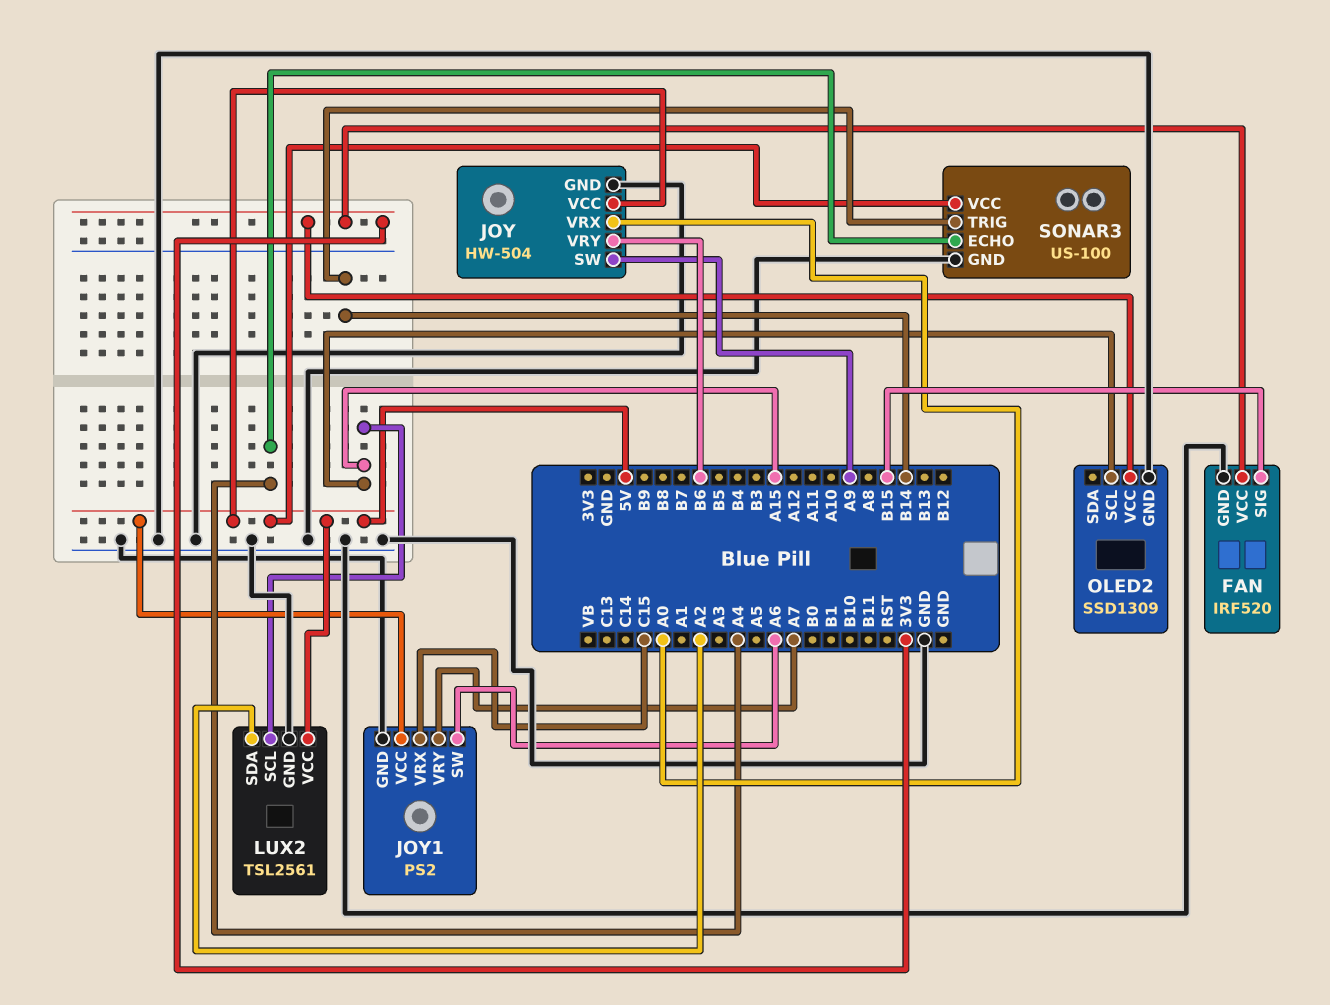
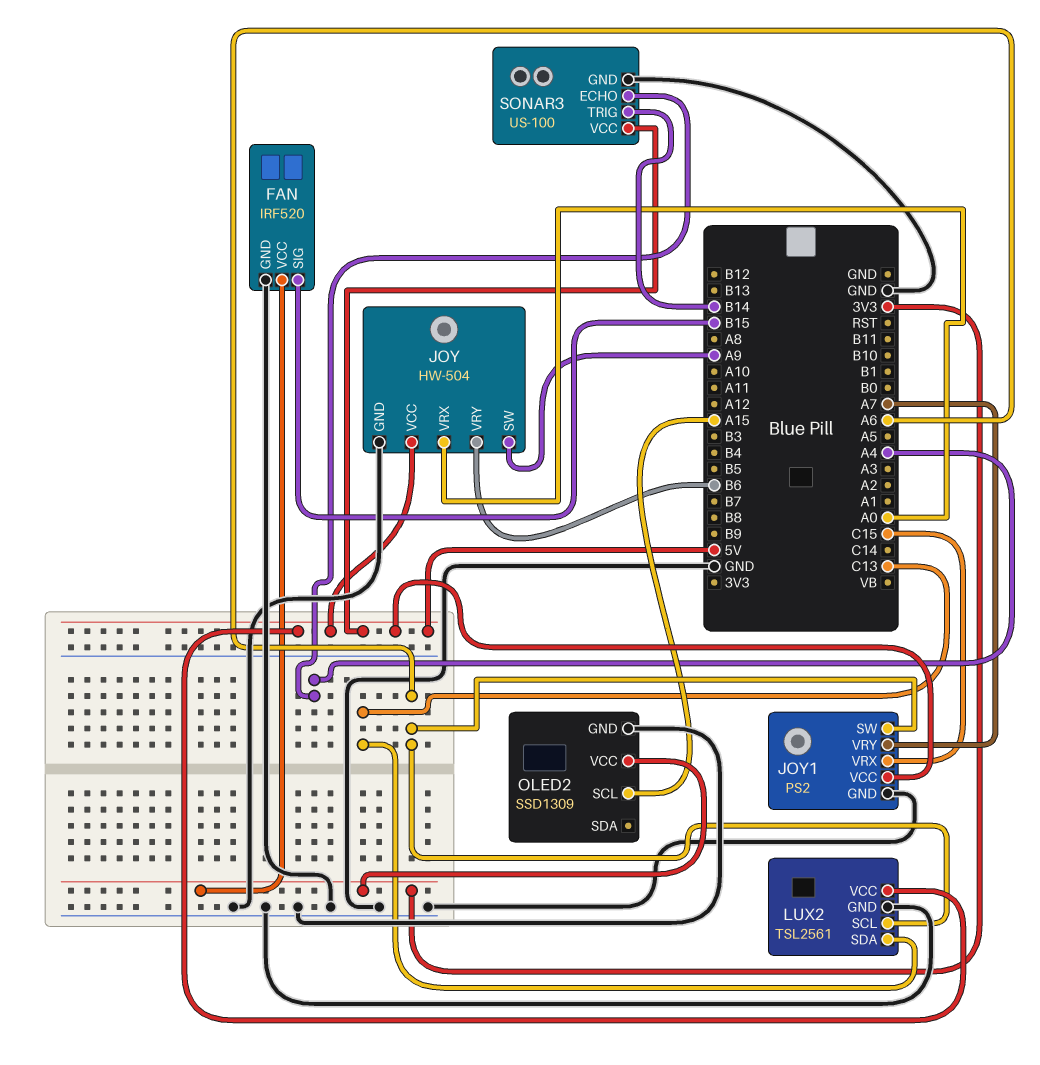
LUX2 pin SCL: A15 -> A6
LUX2 pin SDA: A2 -> C13

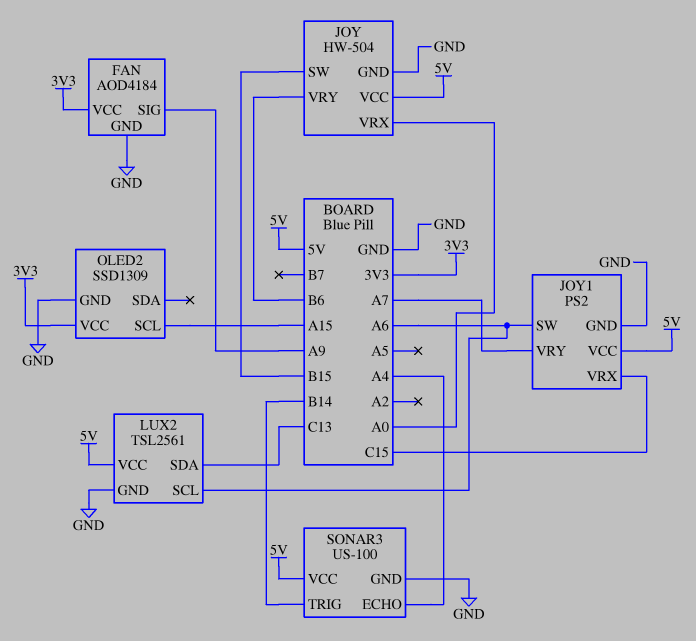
FAN: IRF520 -> AOD4184
FAN pin SIG: B15 -> A9
JOY pin SW: A9 -> B15

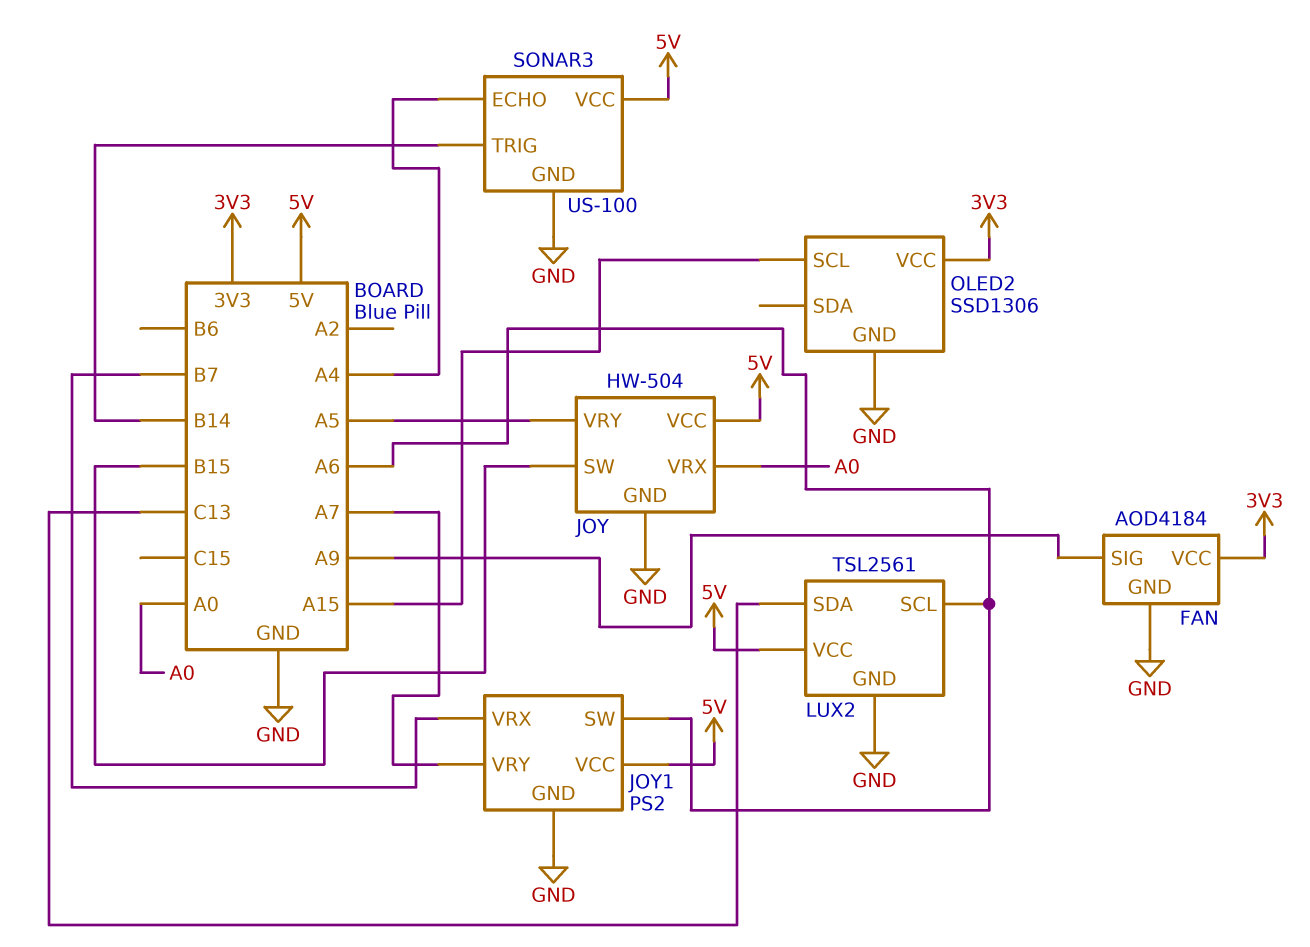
JOY pin VRY: B6 -> A5
JOY1 pin VRX: C15 -> B7
OLED2: SSD1309 -> SSD1306

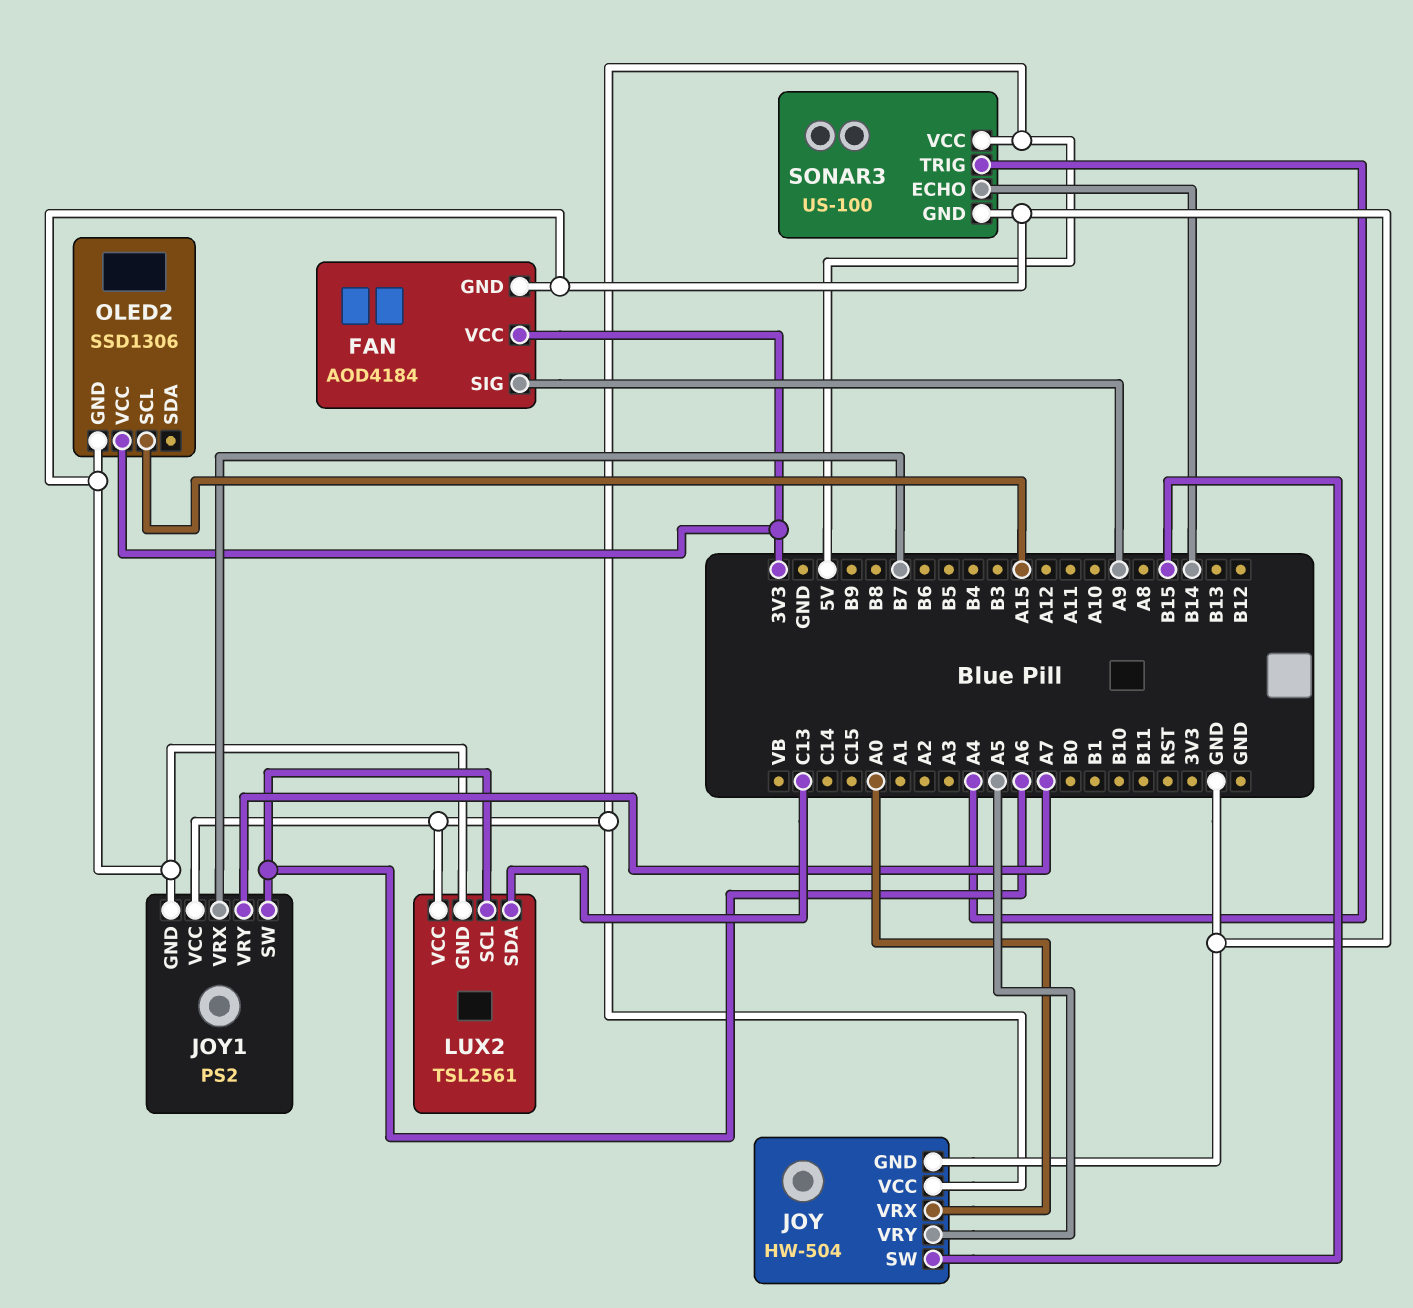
SONAR3 pin ECHO: A4 -> B14
SONAR3 pin TRIG: B14 -> A4

